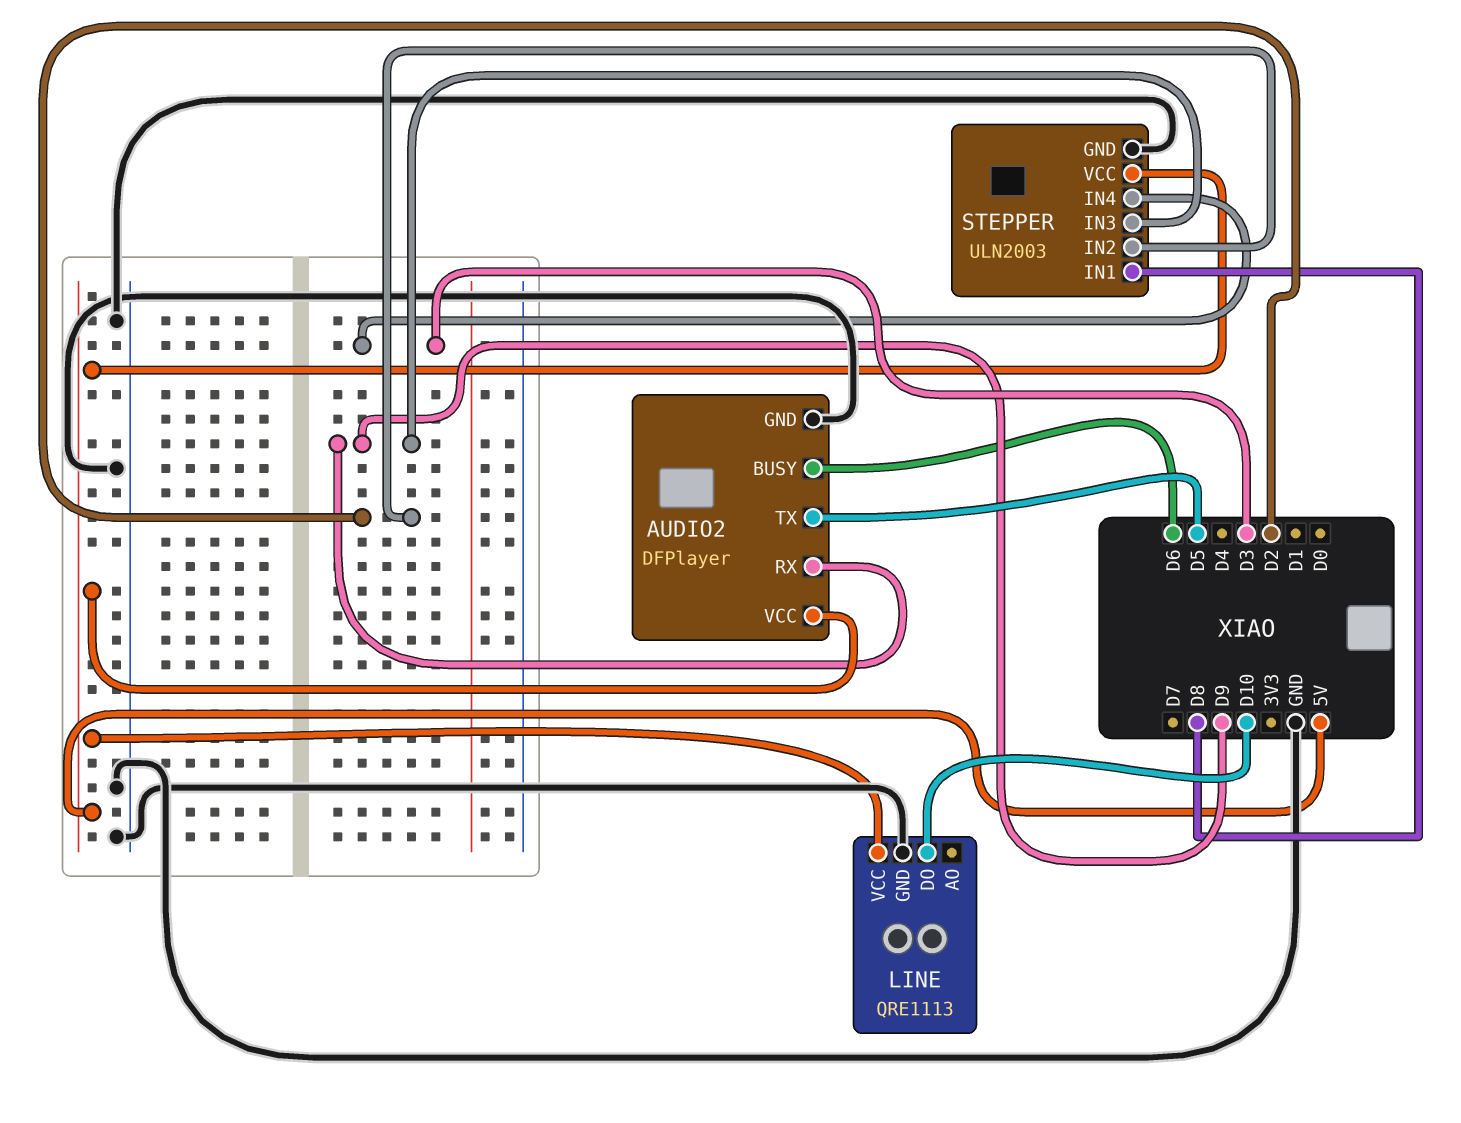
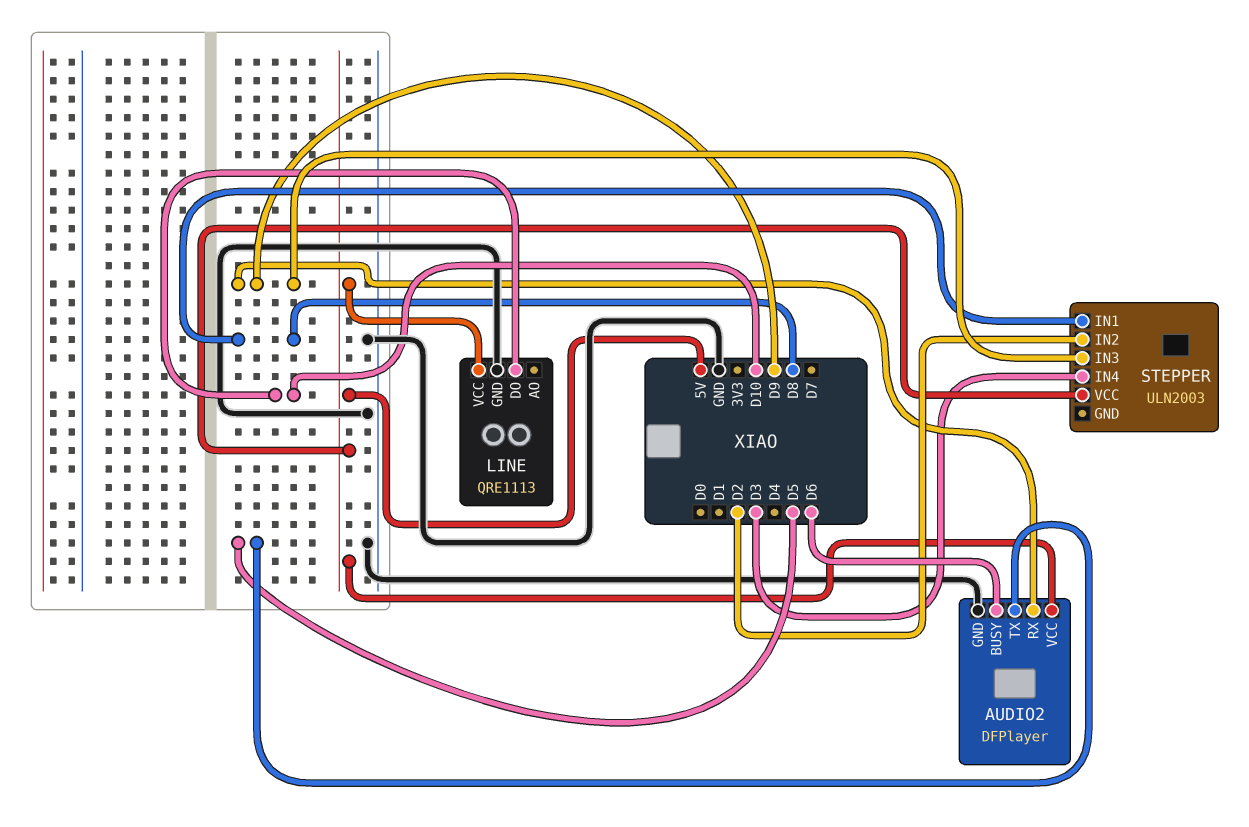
STEPPER pin GND: GND -> none

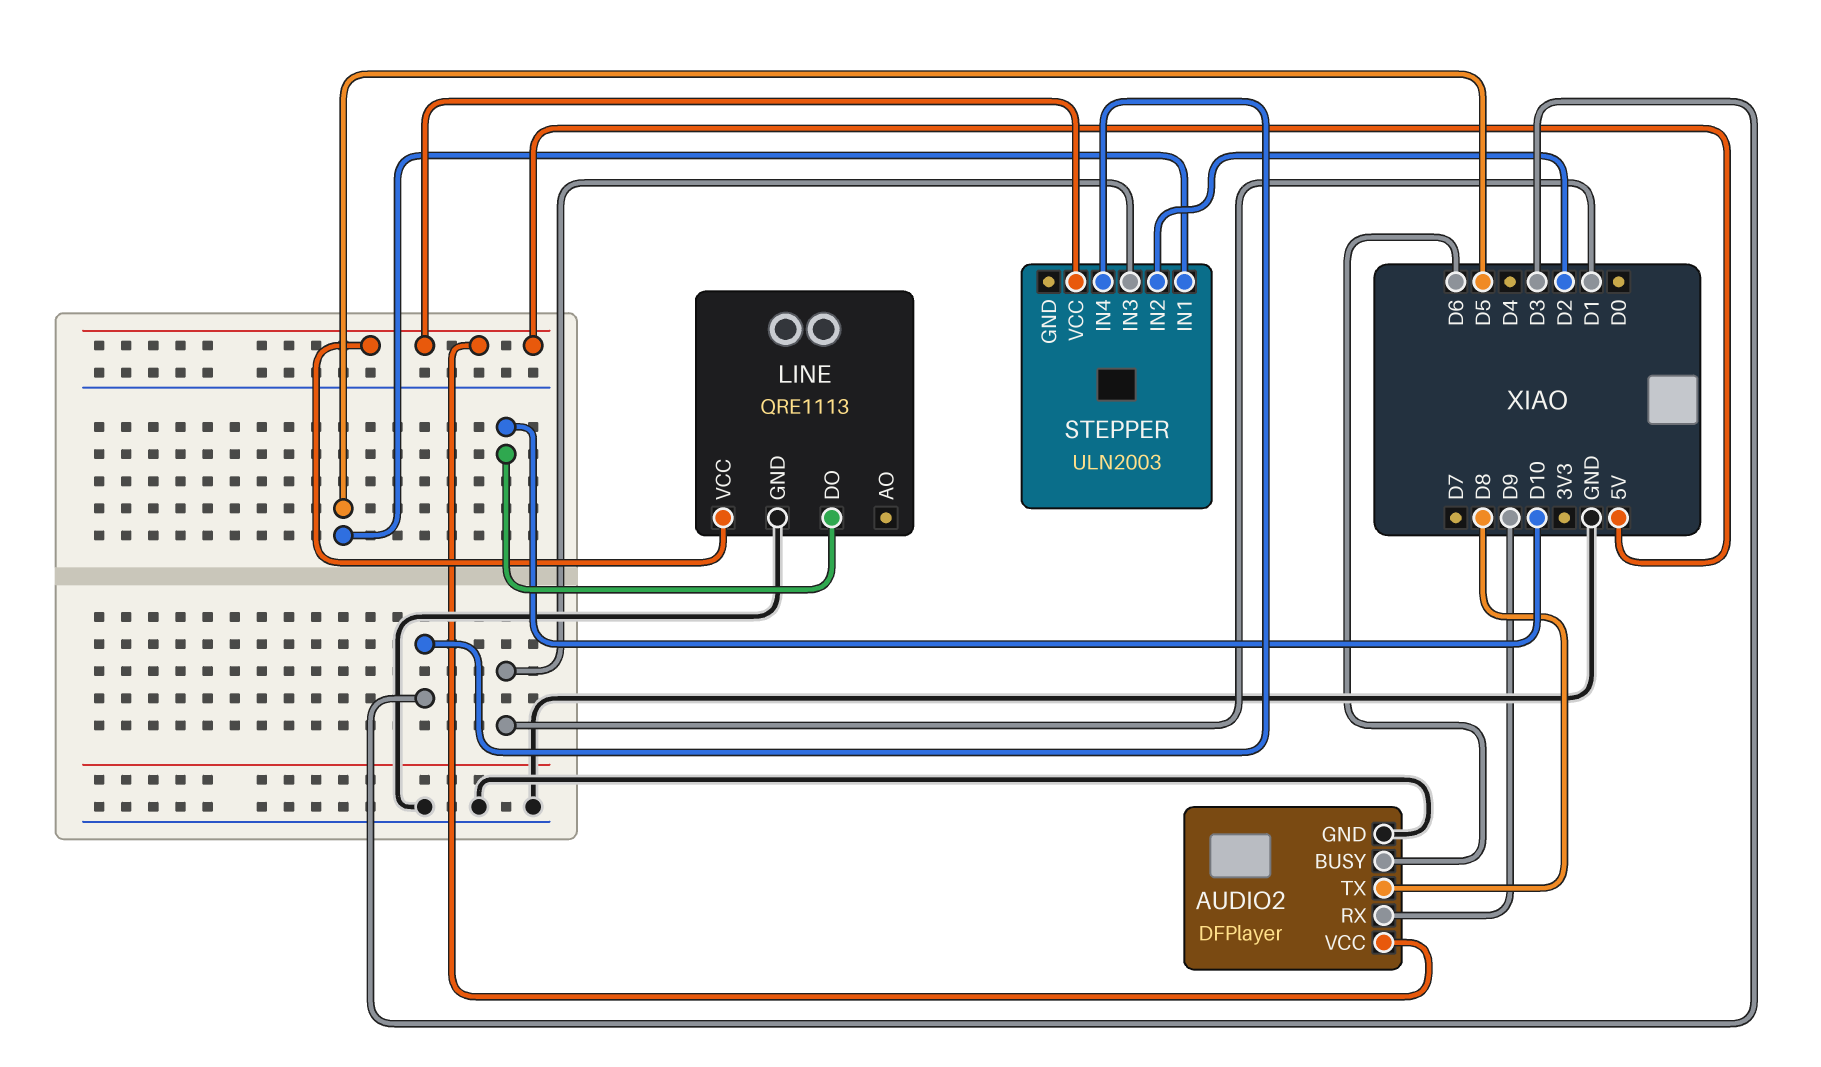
AUDIO2 pin TX: D5 -> D8
STEPPER pin IN1: D8 -> D5
STEPPER pin IN3: D9 -> D1

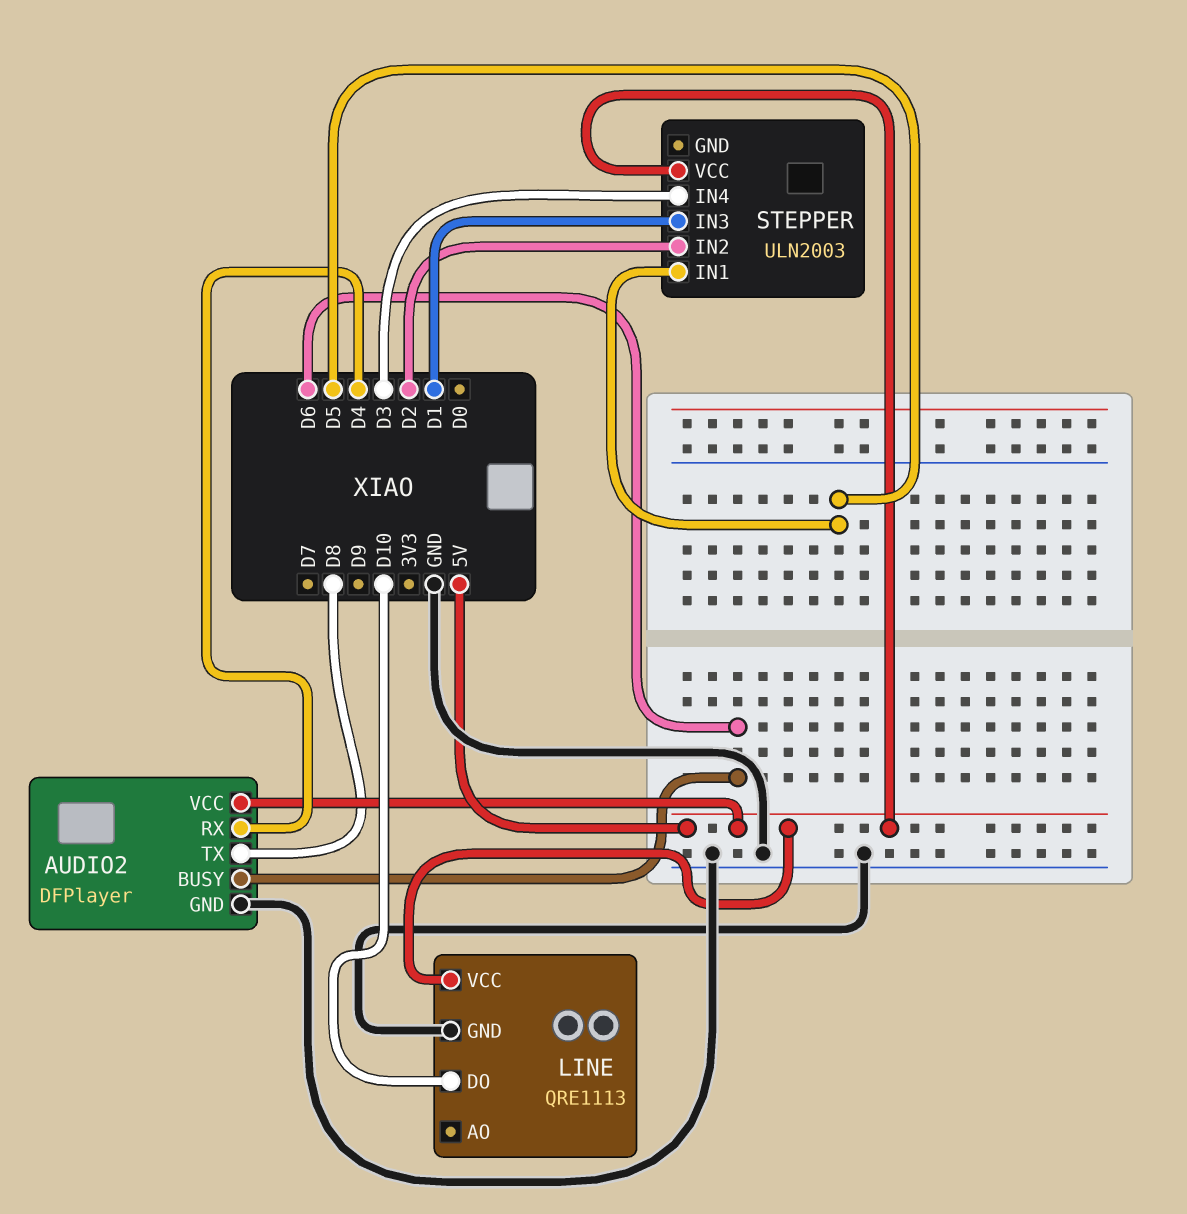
AUDIO2 pin RX: D9 -> D4

